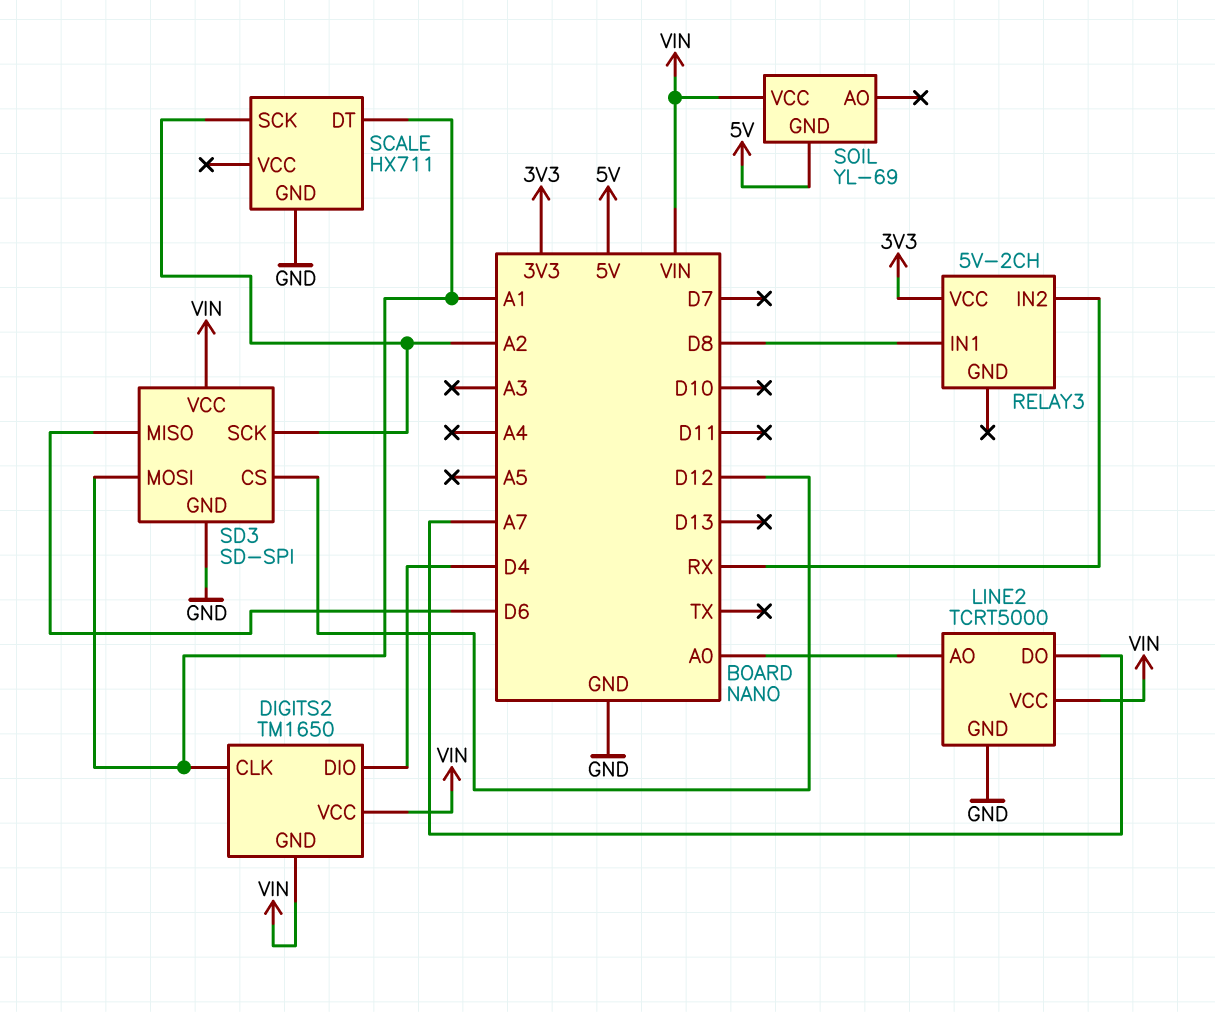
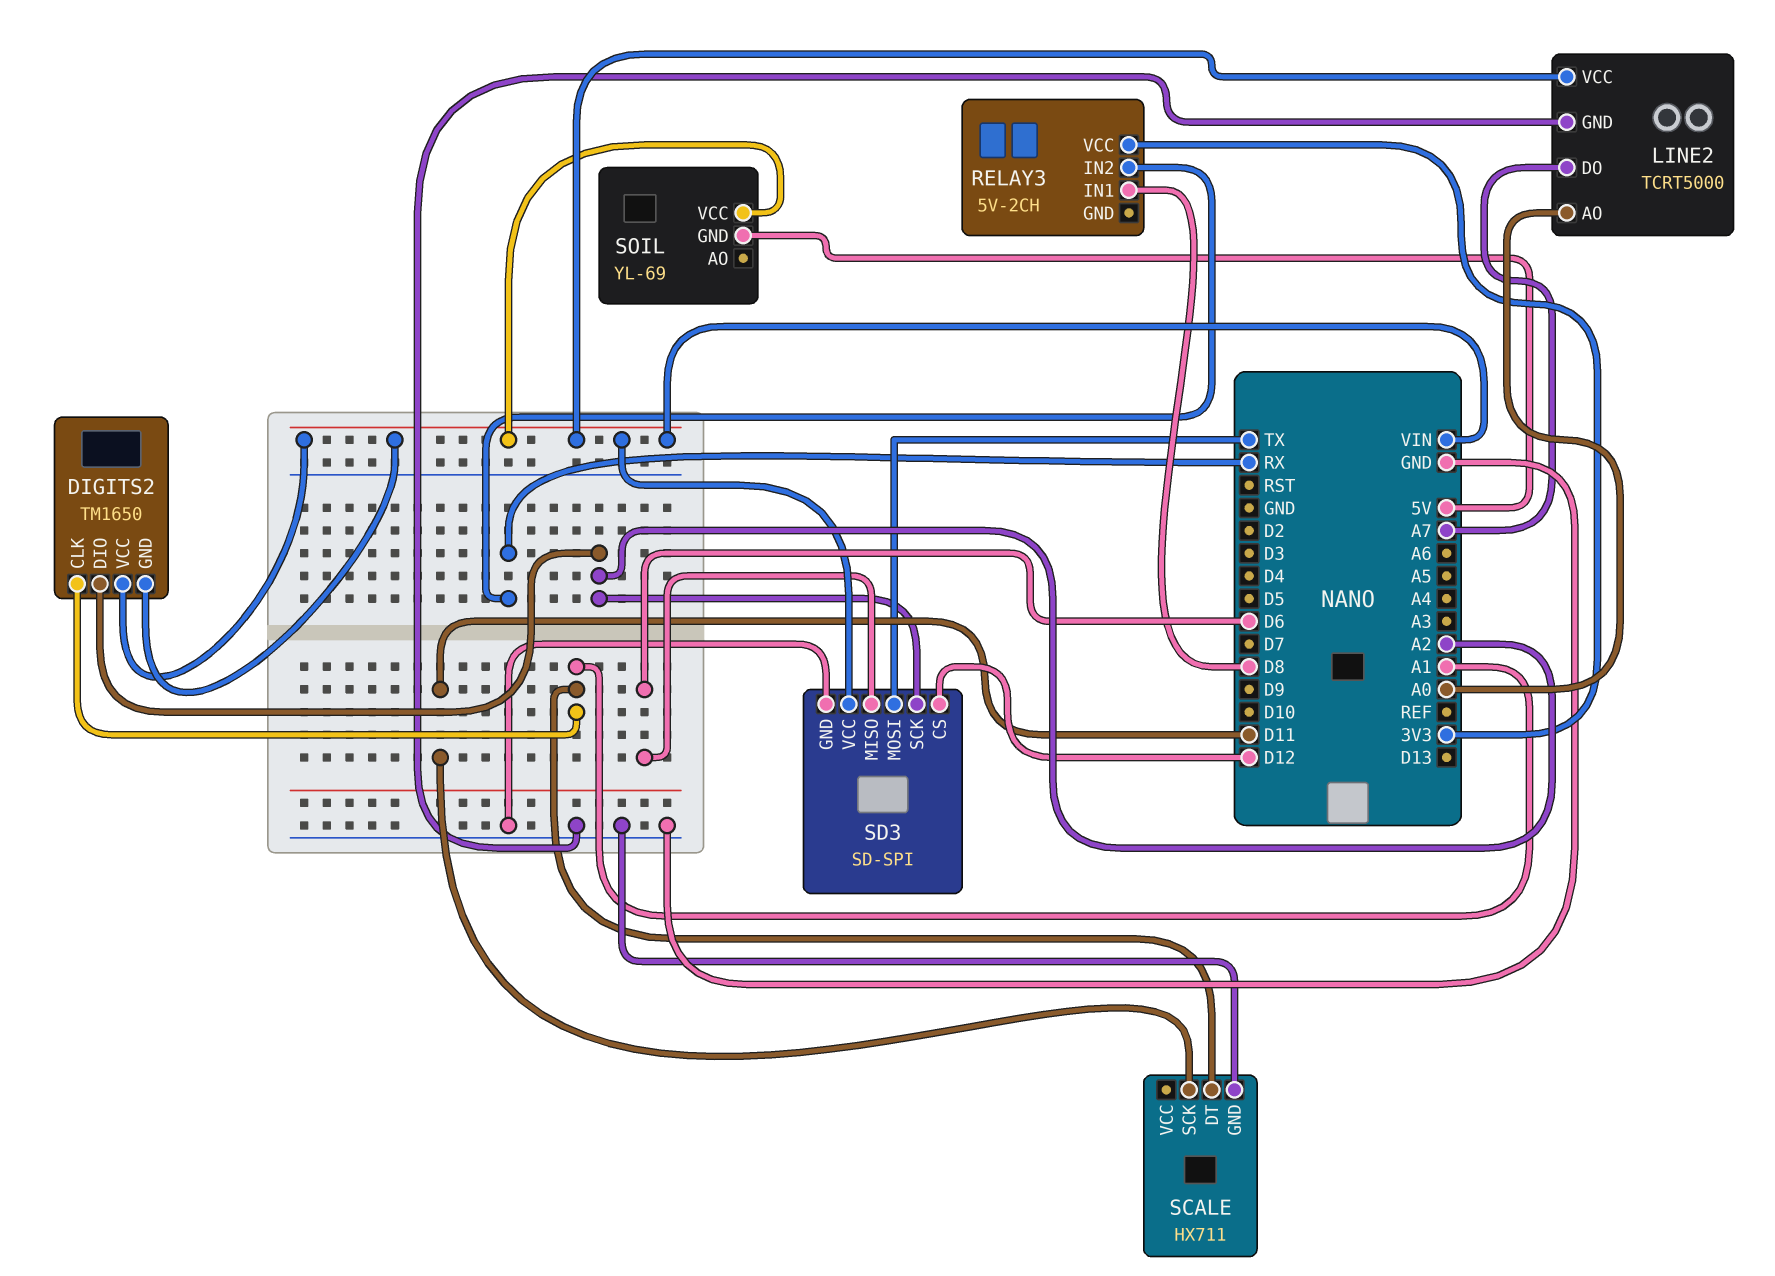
DIGITS2 pin DIO: D4 -> A2
SCALE pin SCK: A2 -> D11
SD3 pin MOSI: A1 -> TX

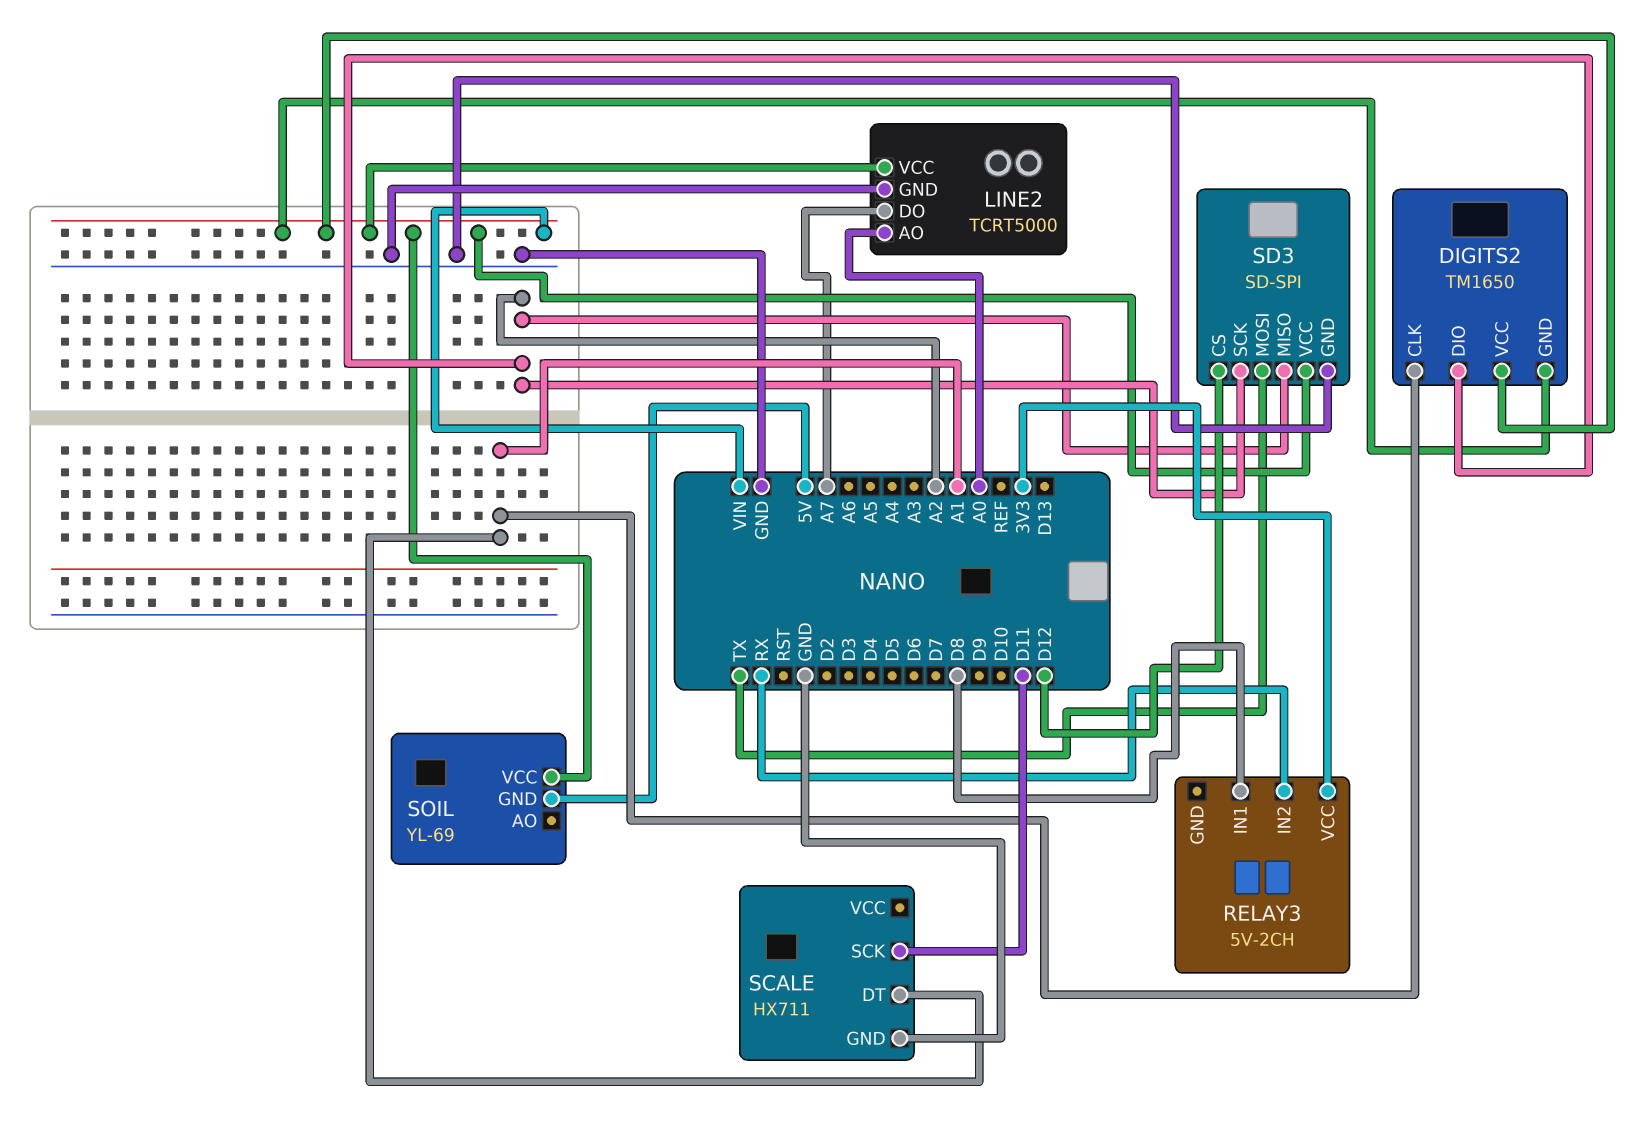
SD3 pin MISO: D6 -> A2

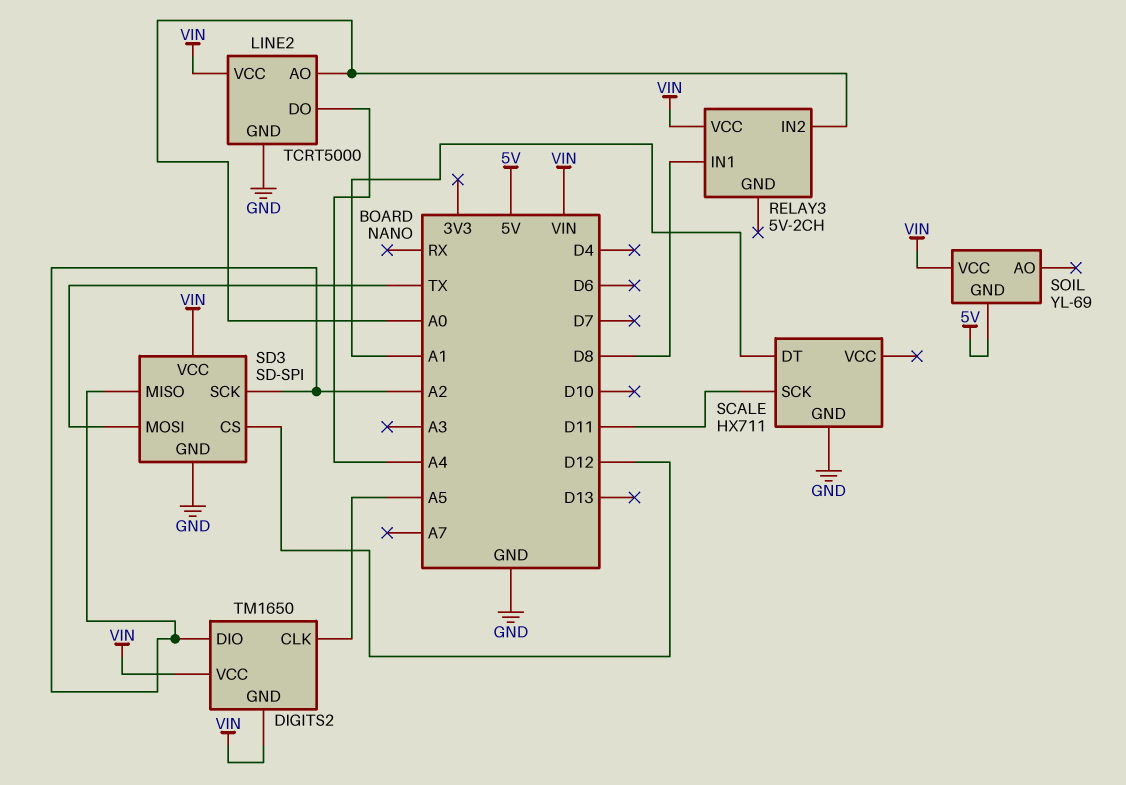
DIGITS2 pin CLK: A1 -> A5
LINE2 pin DO: A7 -> A4
RELAY3 pin IN2: RX -> A0
RELAY3 pin VCC: 3V3 -> VIN

